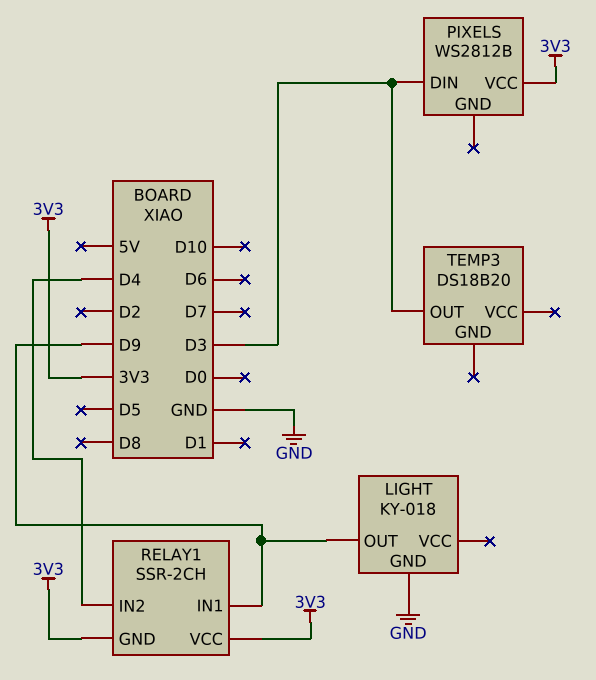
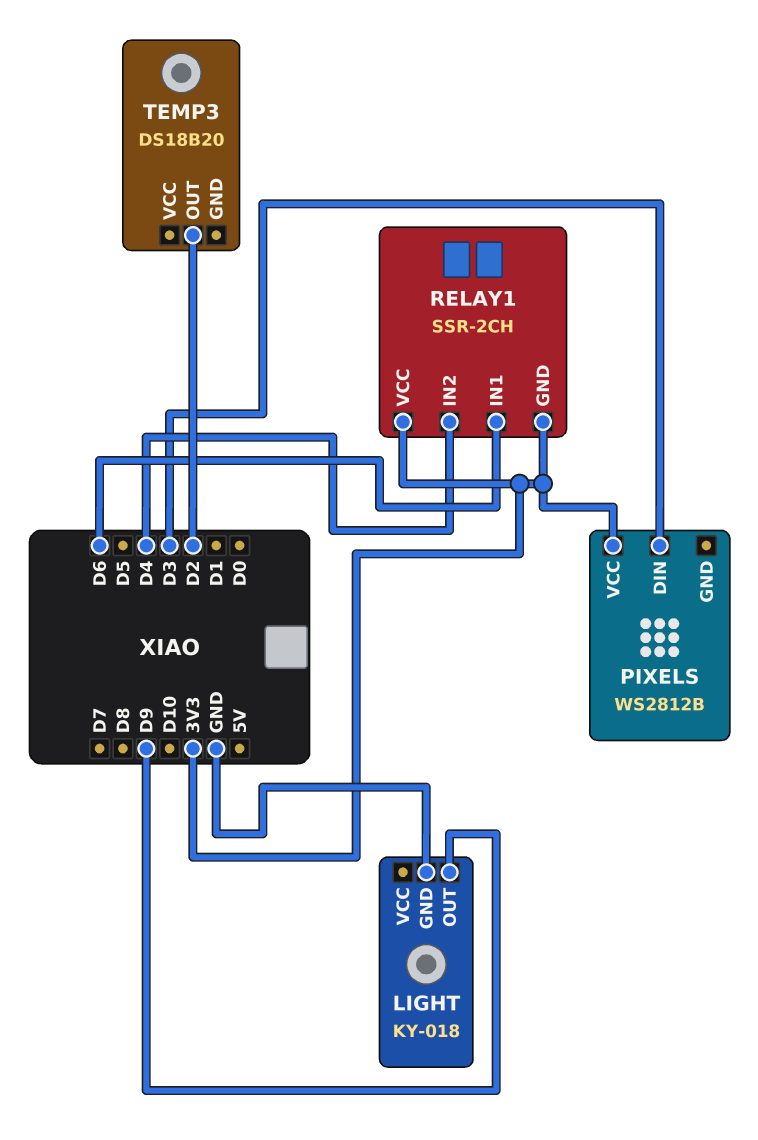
RELAY1 pin IN1: D9 -> D6
TEMP3 pin OUT: D3 -> D2

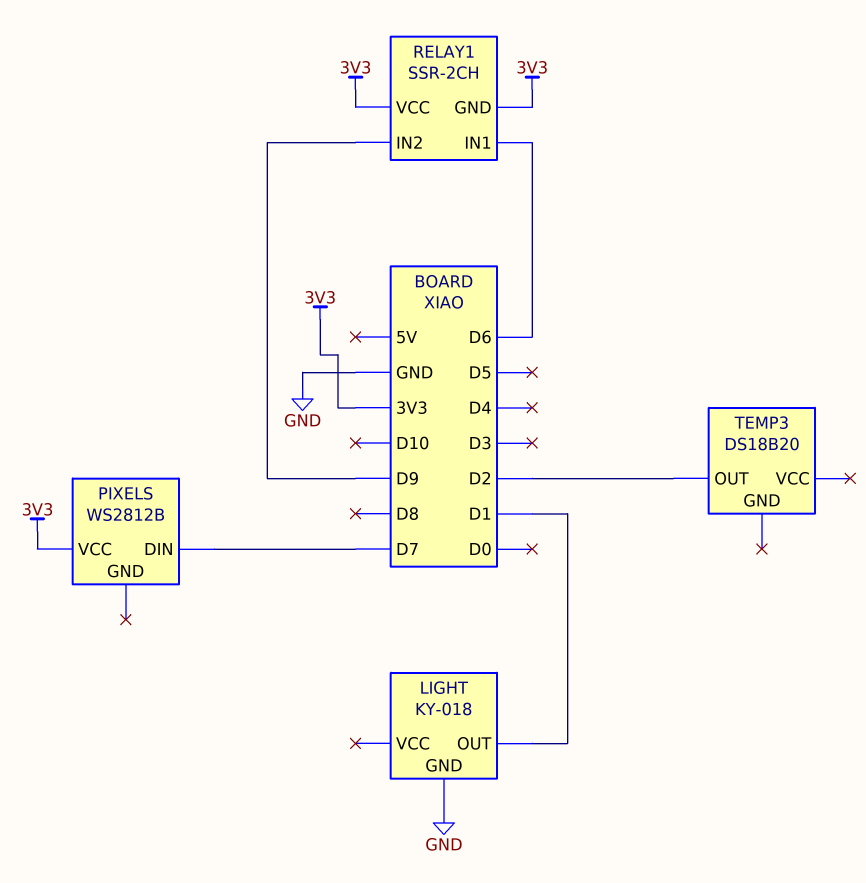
LIGHT pin OUT: D9 -> D1
PIXELS pin DIN: D3 -> D7
RELAY1 pin IN2: D4 -> D9

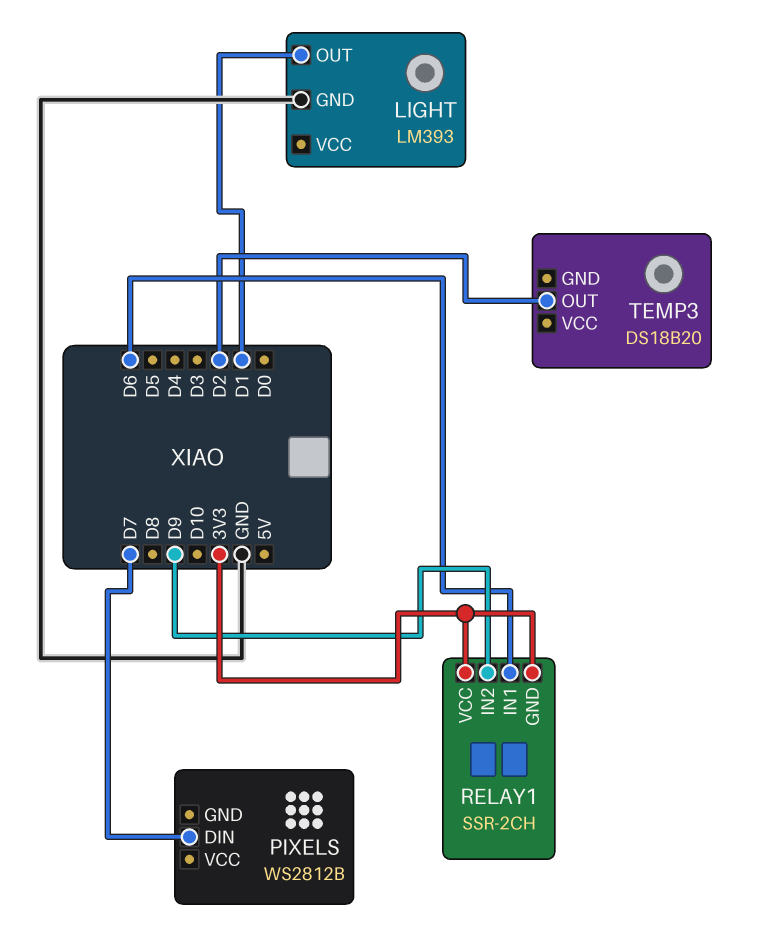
LIGHT: KY-018 -> LM393
PIXELS pin VCC: 3V3 -> none

